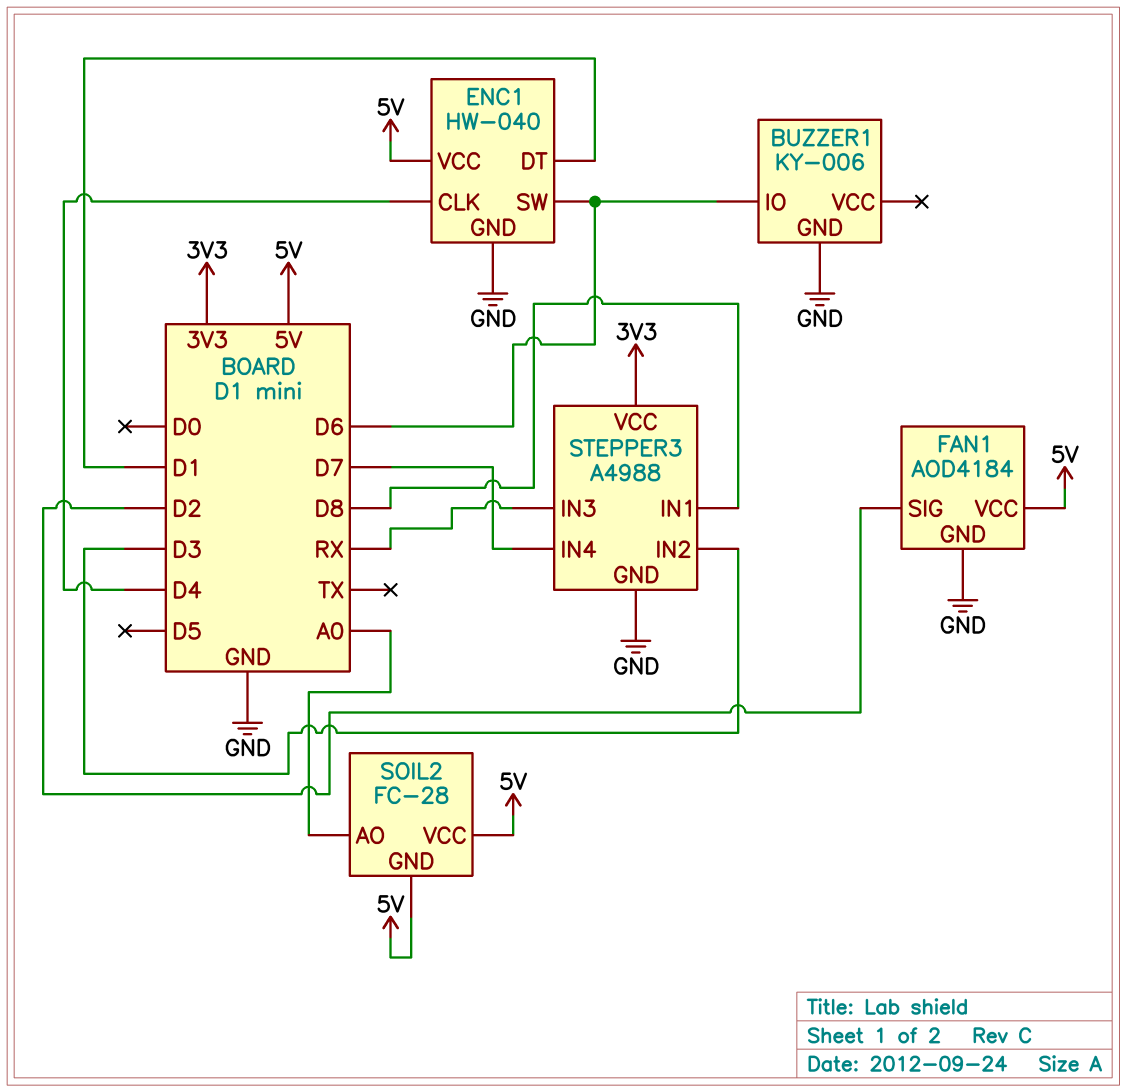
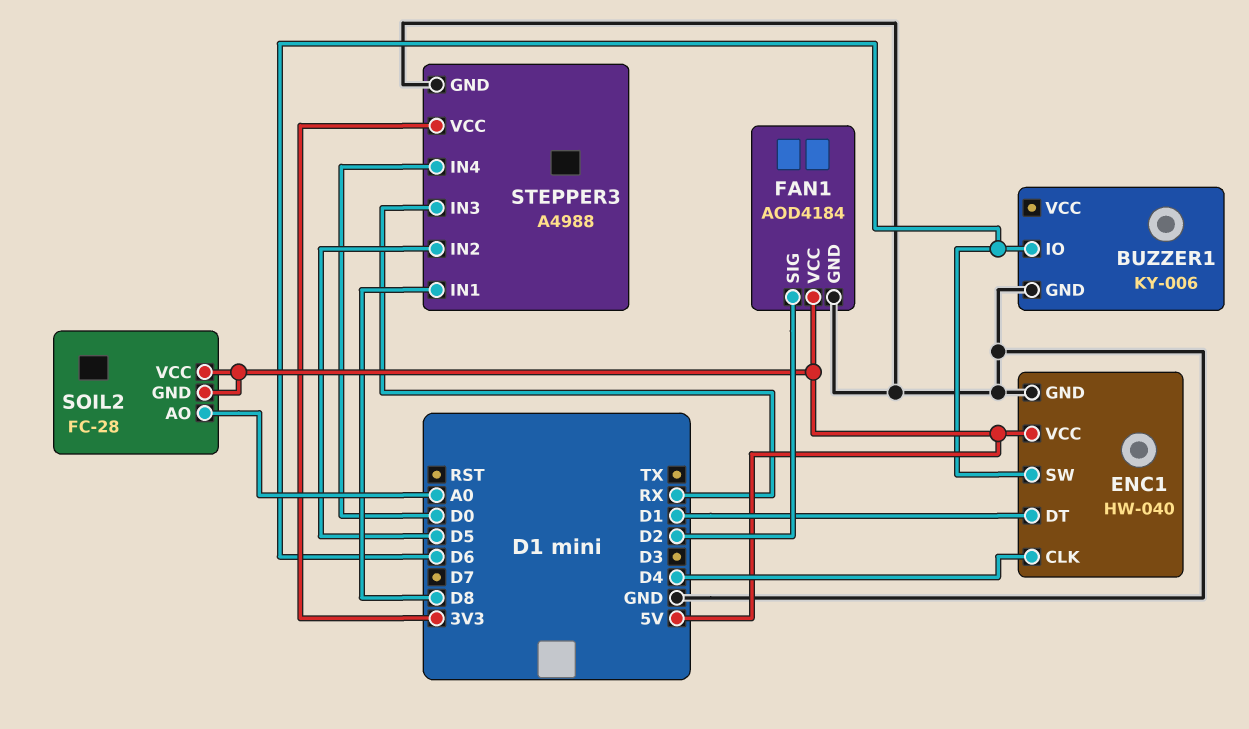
STEPPER3 pin IN2: D3 -> D5
STEPPER3 pin IN4: D7 -> D0

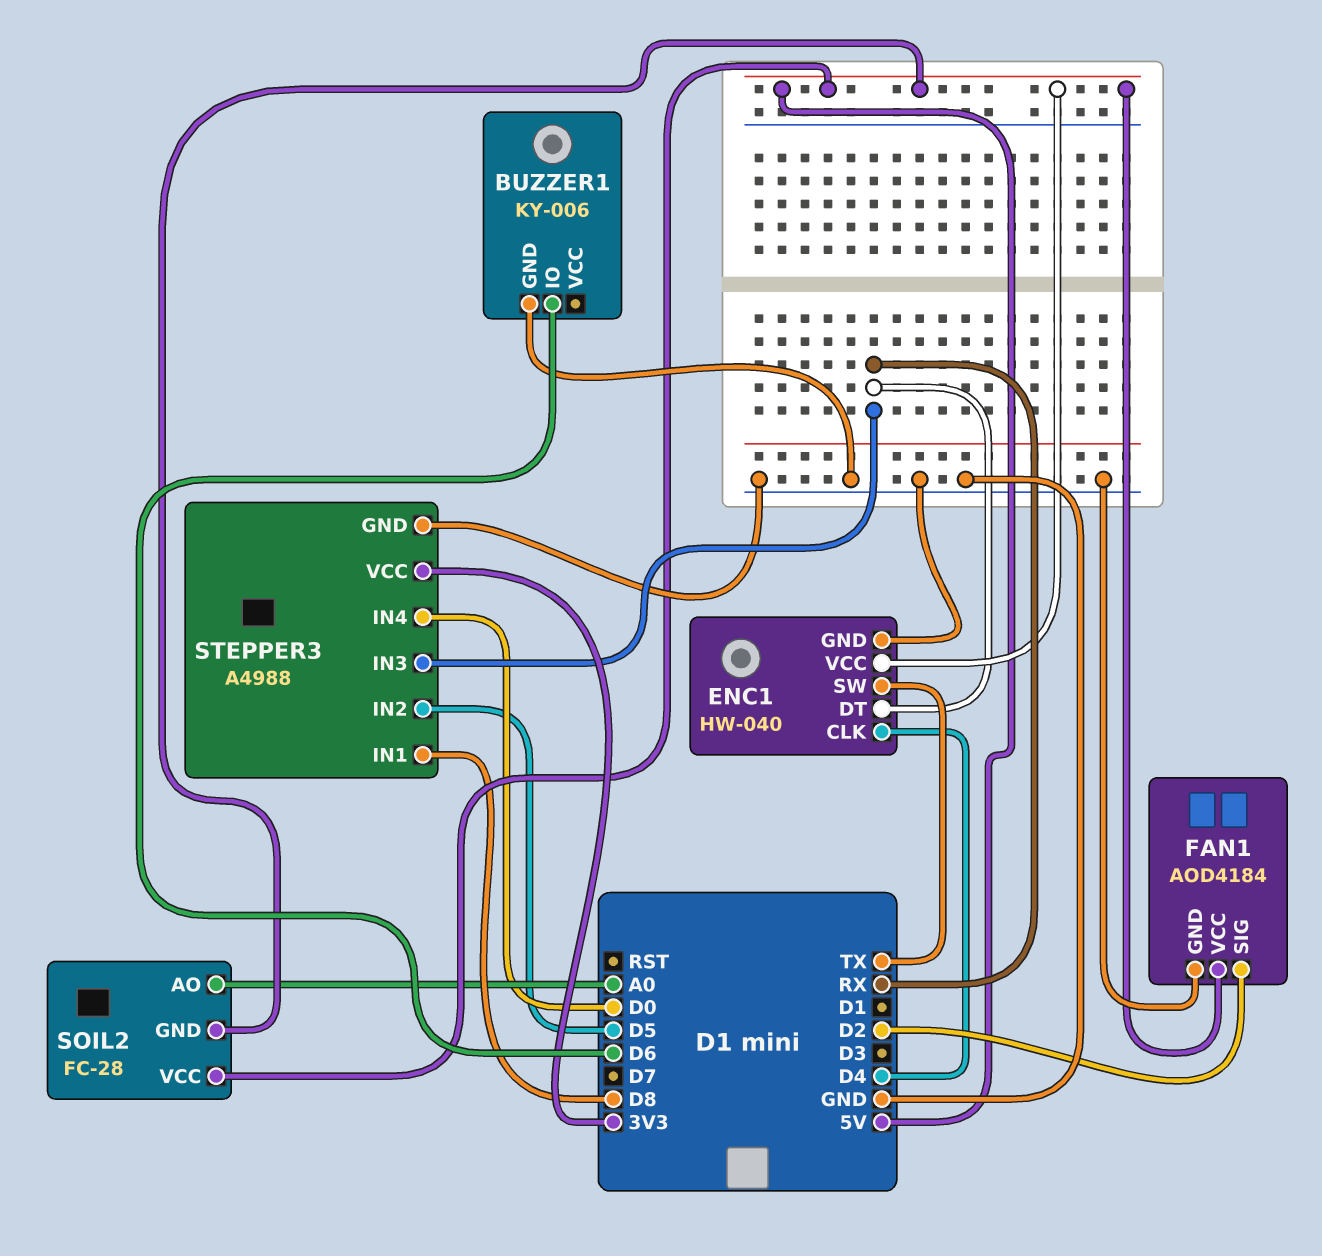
ENC1 pin DT: D1 -> RX
ENC1 pin SW: D6 -> TX

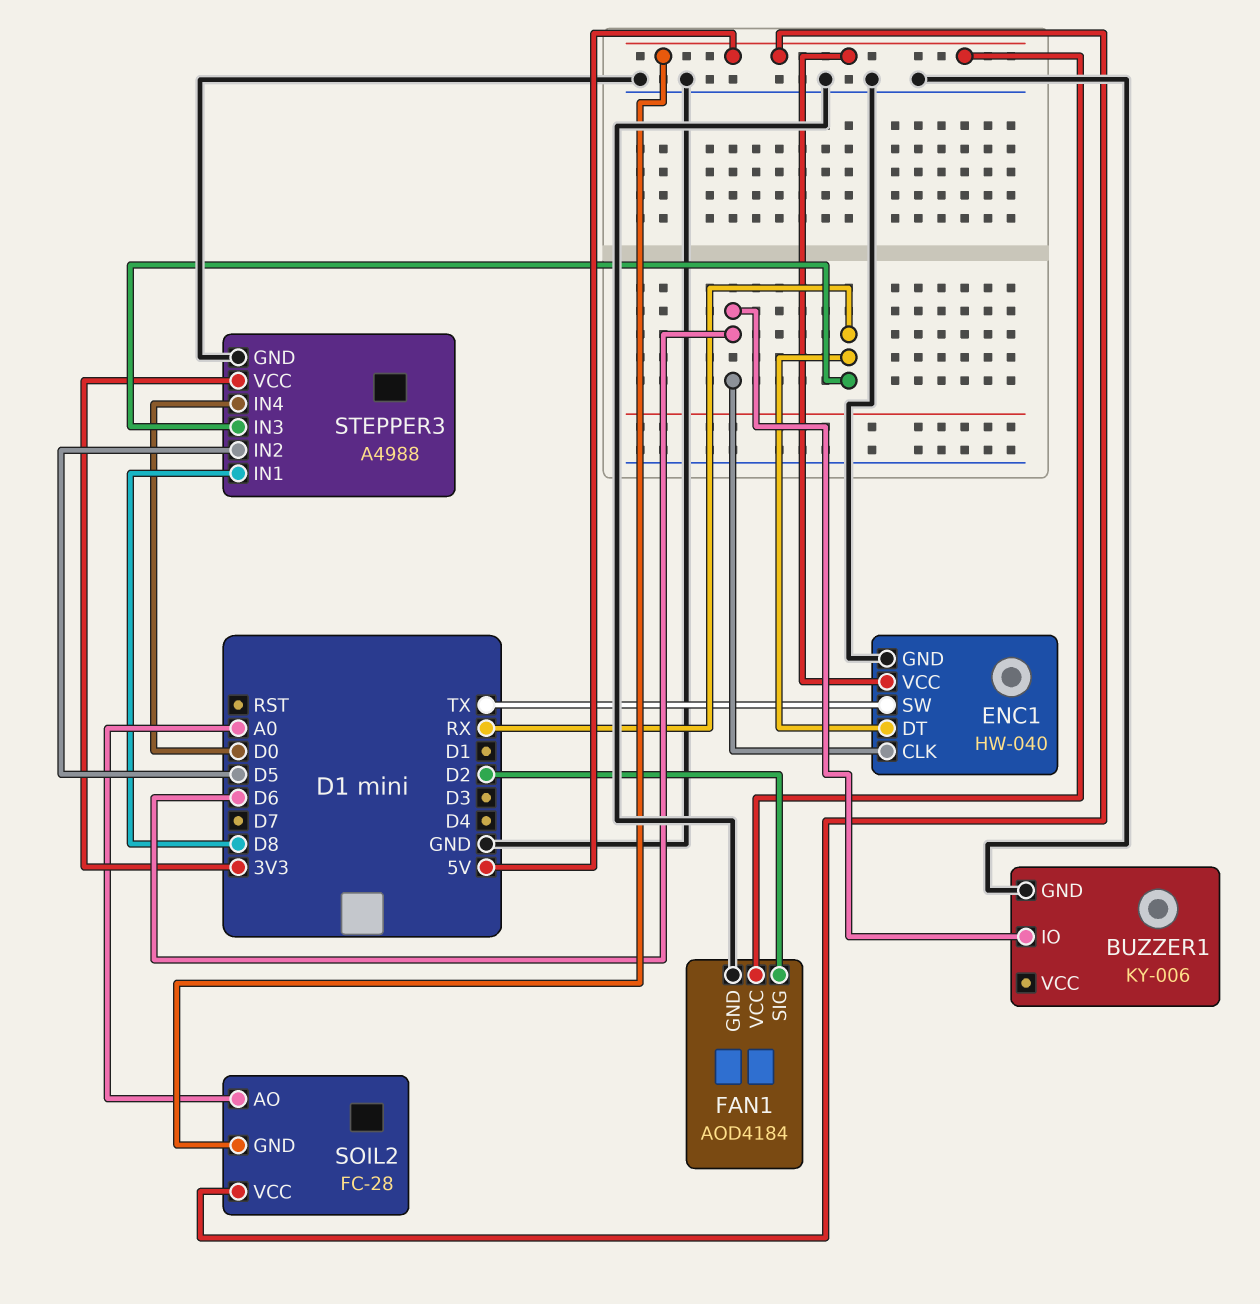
ENC1 pin CLK: D4 -> D6

